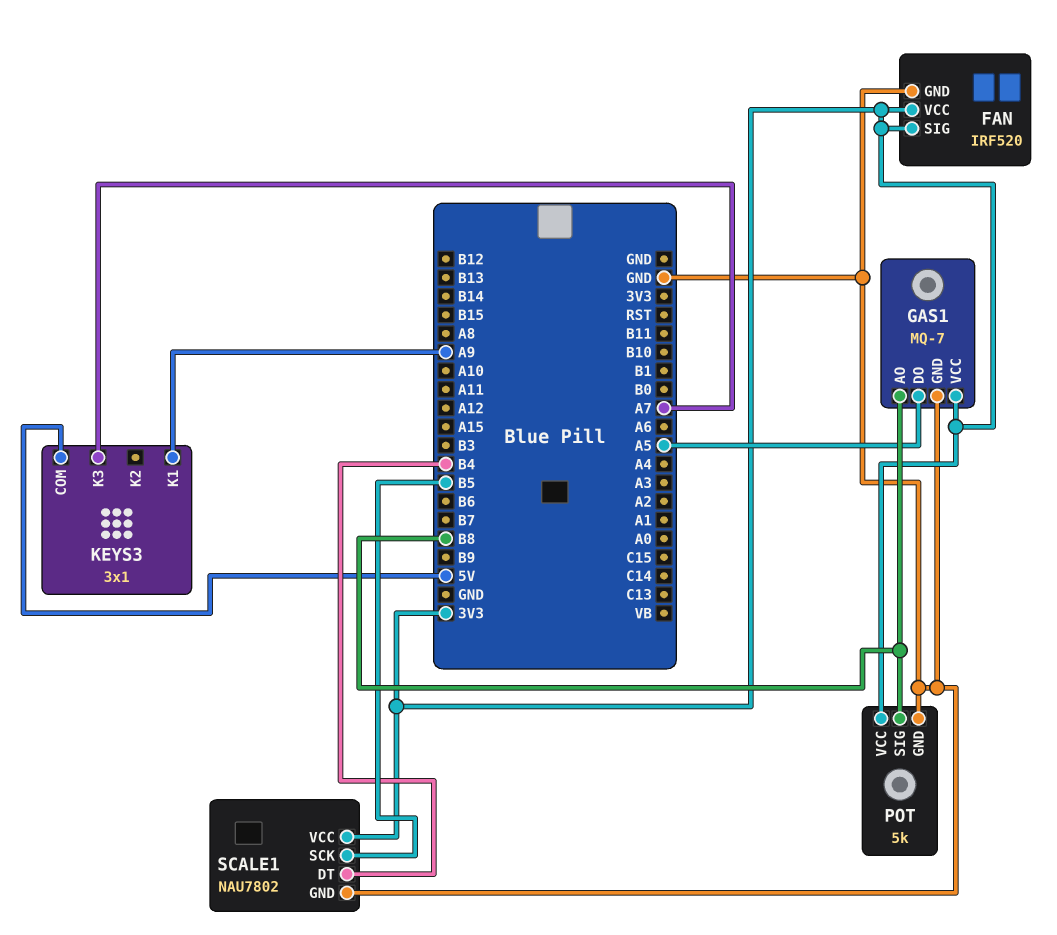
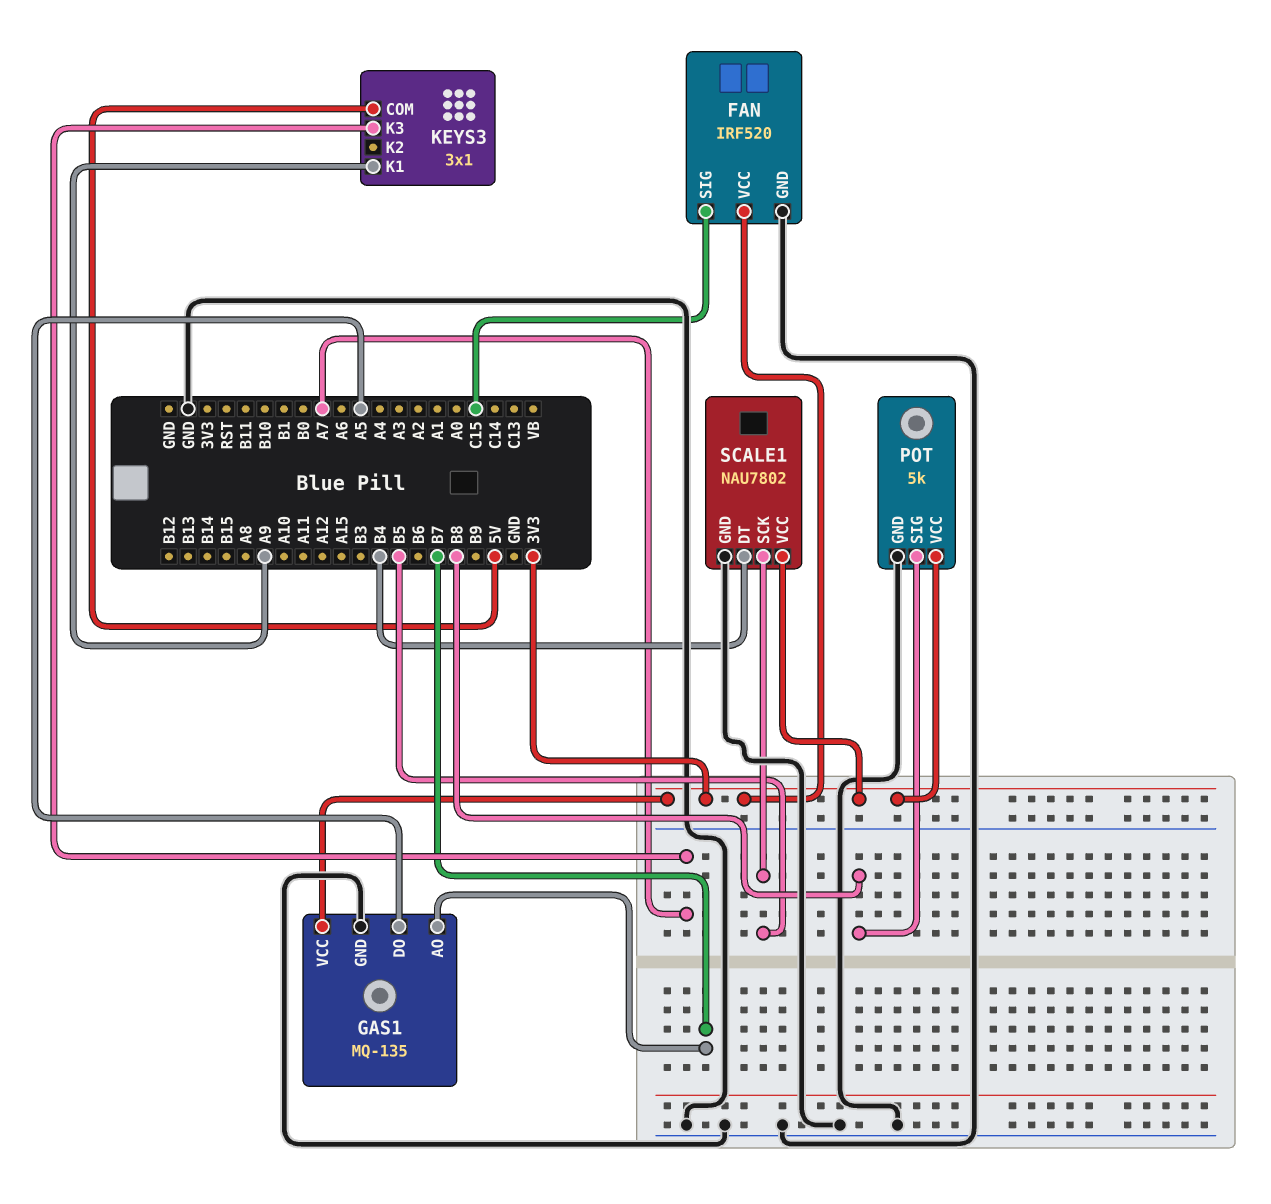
FAN pin SIG: 3V3 -> C15
GAS1: MQ-7 -> MQ-135
GAS1 pin AO: B8 -> B7

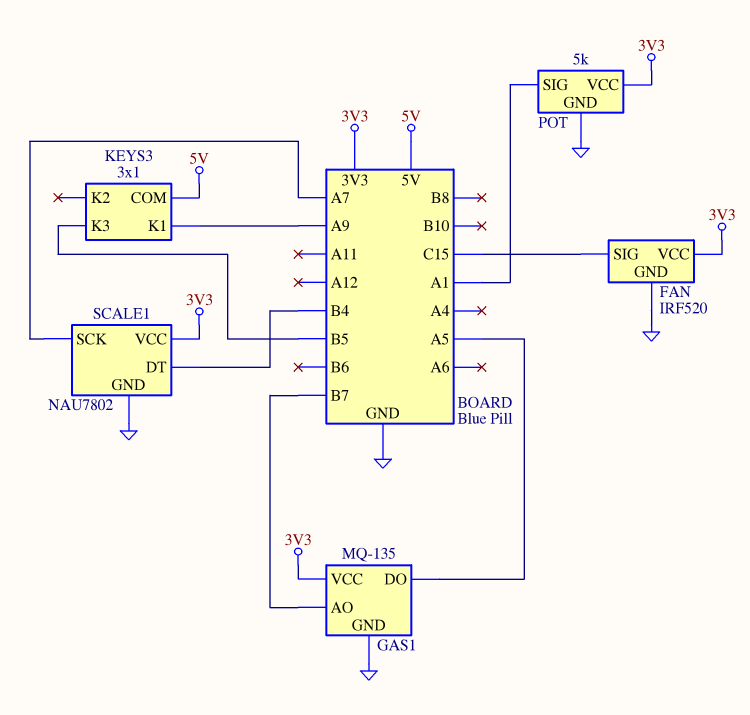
KEYS3 pin K3: A7 -> B5
POT pin SIG: B8 -> A1
SCALE1 pin SCK: B5 -> A7

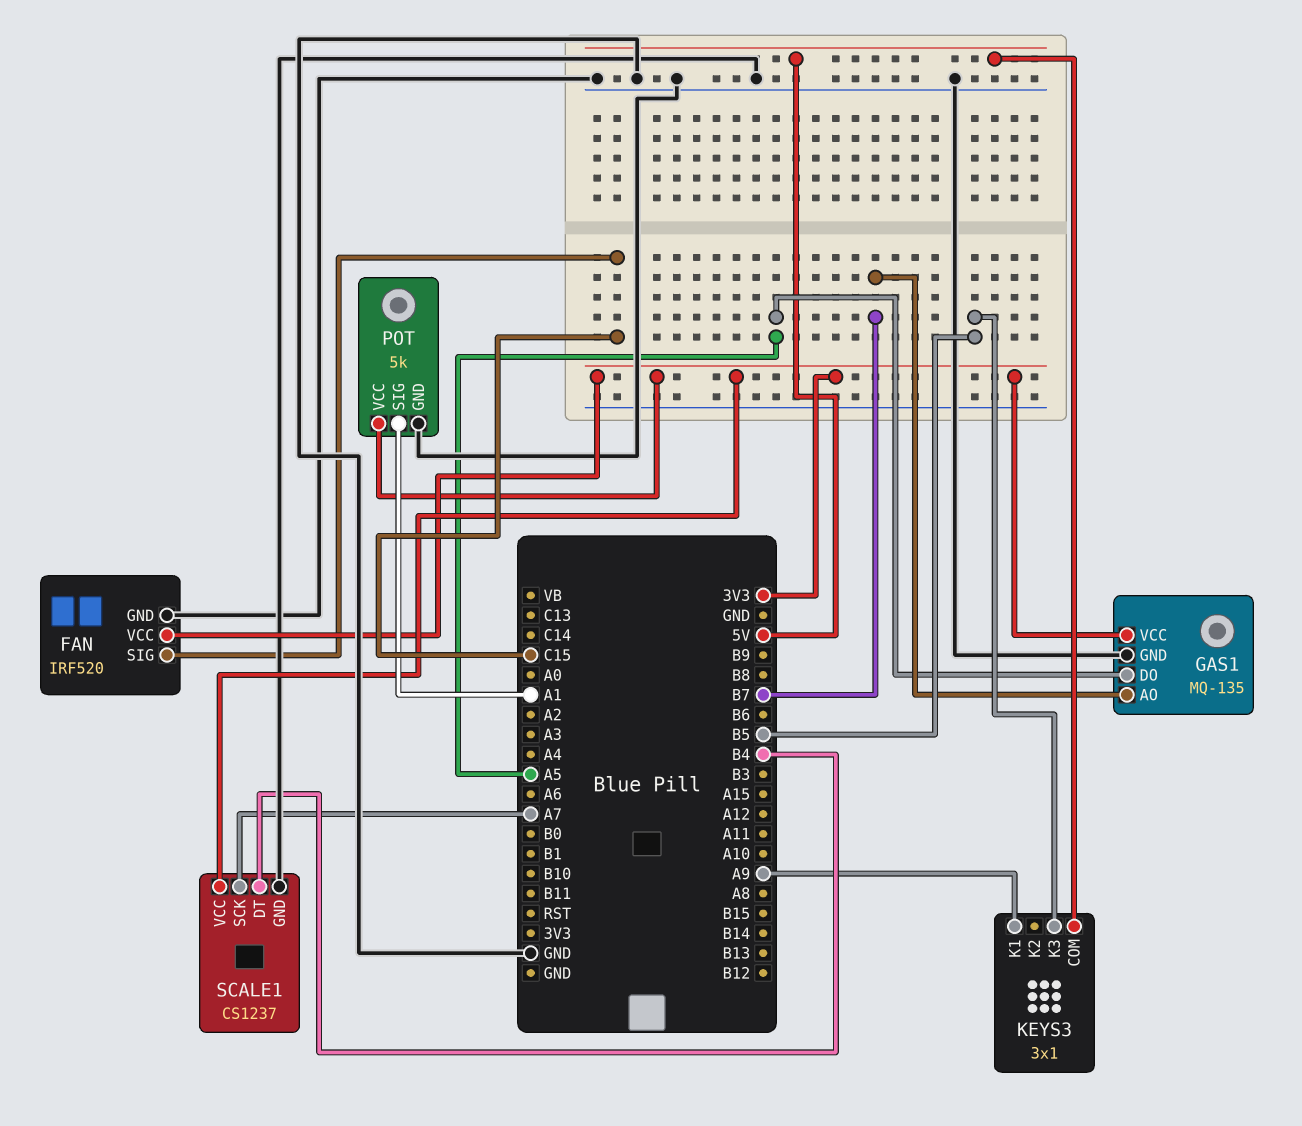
SCALE1: NAU7802 -> CS1237

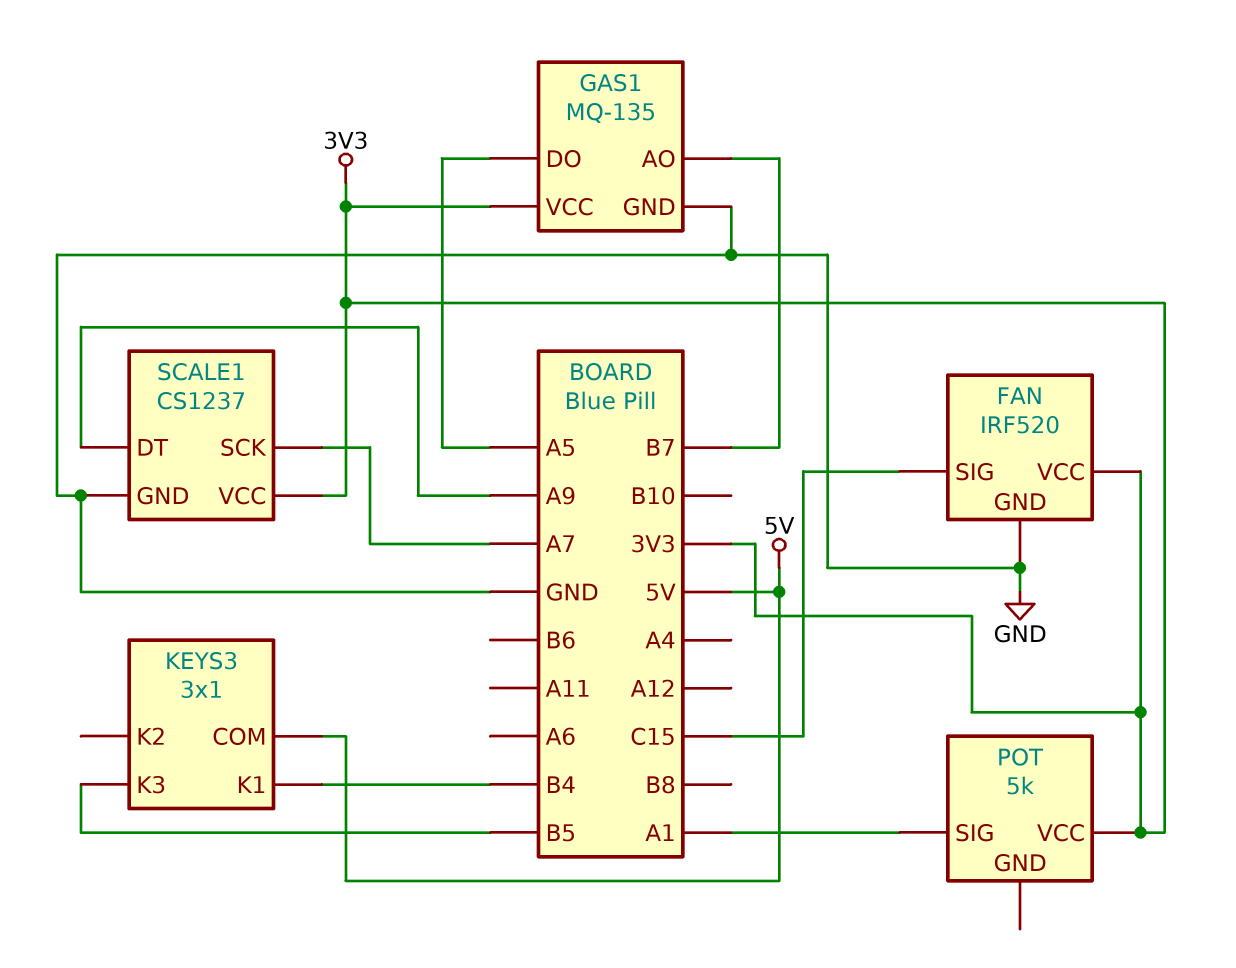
KEYS3 pin K1: A9 -> B4
POT pin GND: GND -> none
SCALE1 pin DT: B4 -> A9

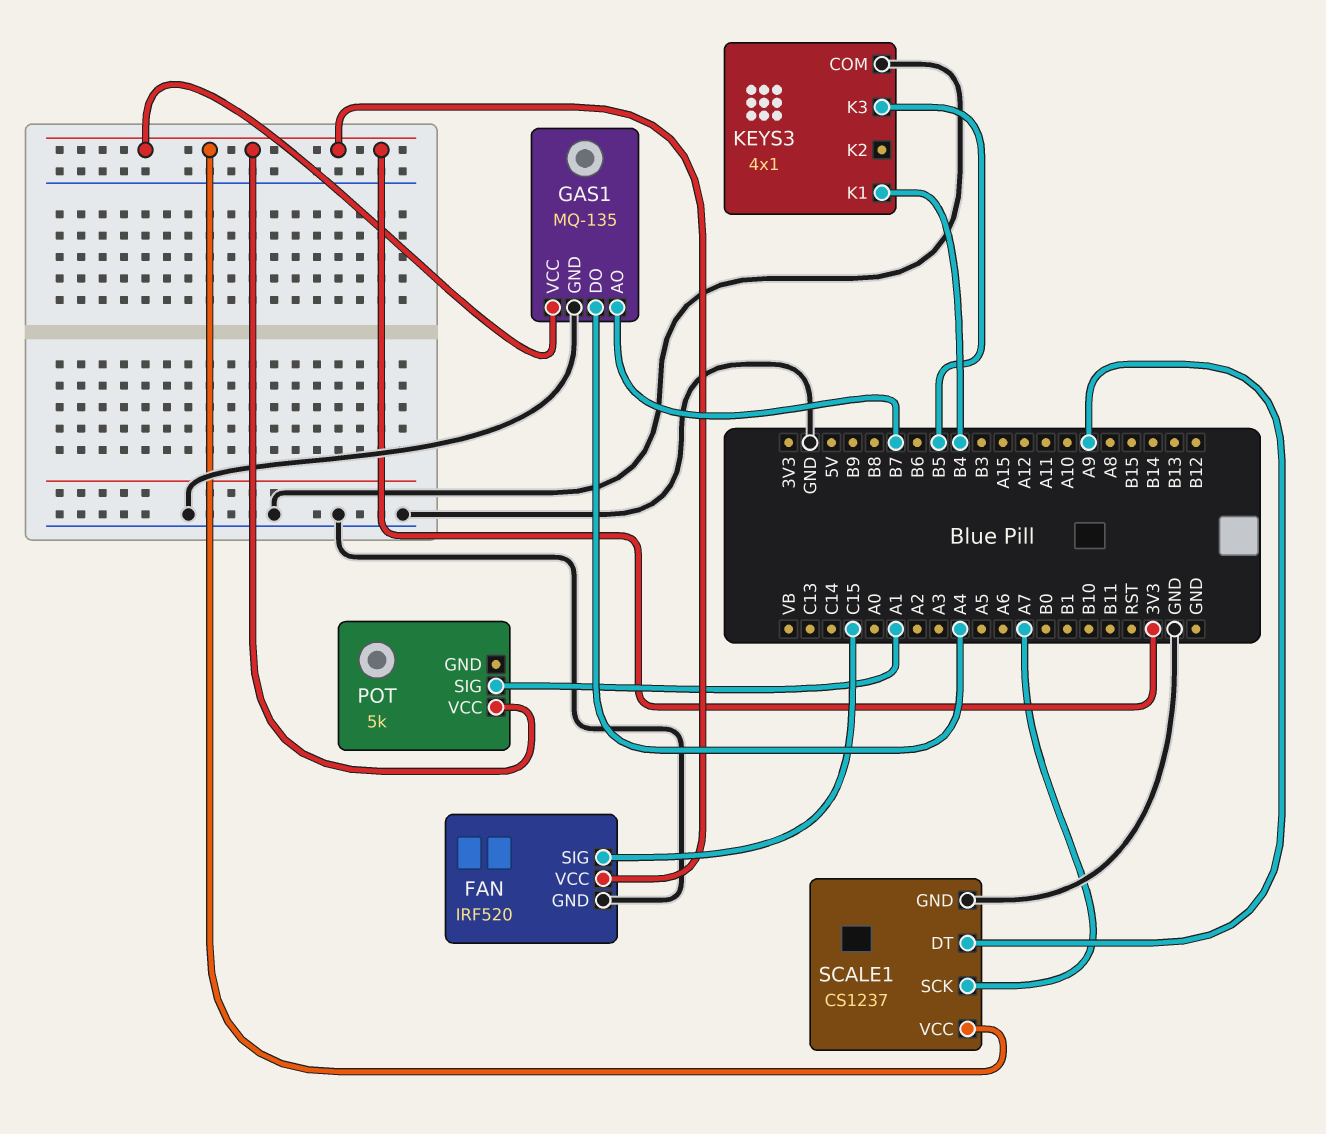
GAS1 pin DO: A5 -> A4
KEYS3: 3x1 -> 4x1
KEYS3 pin COM: 5V -> GND

